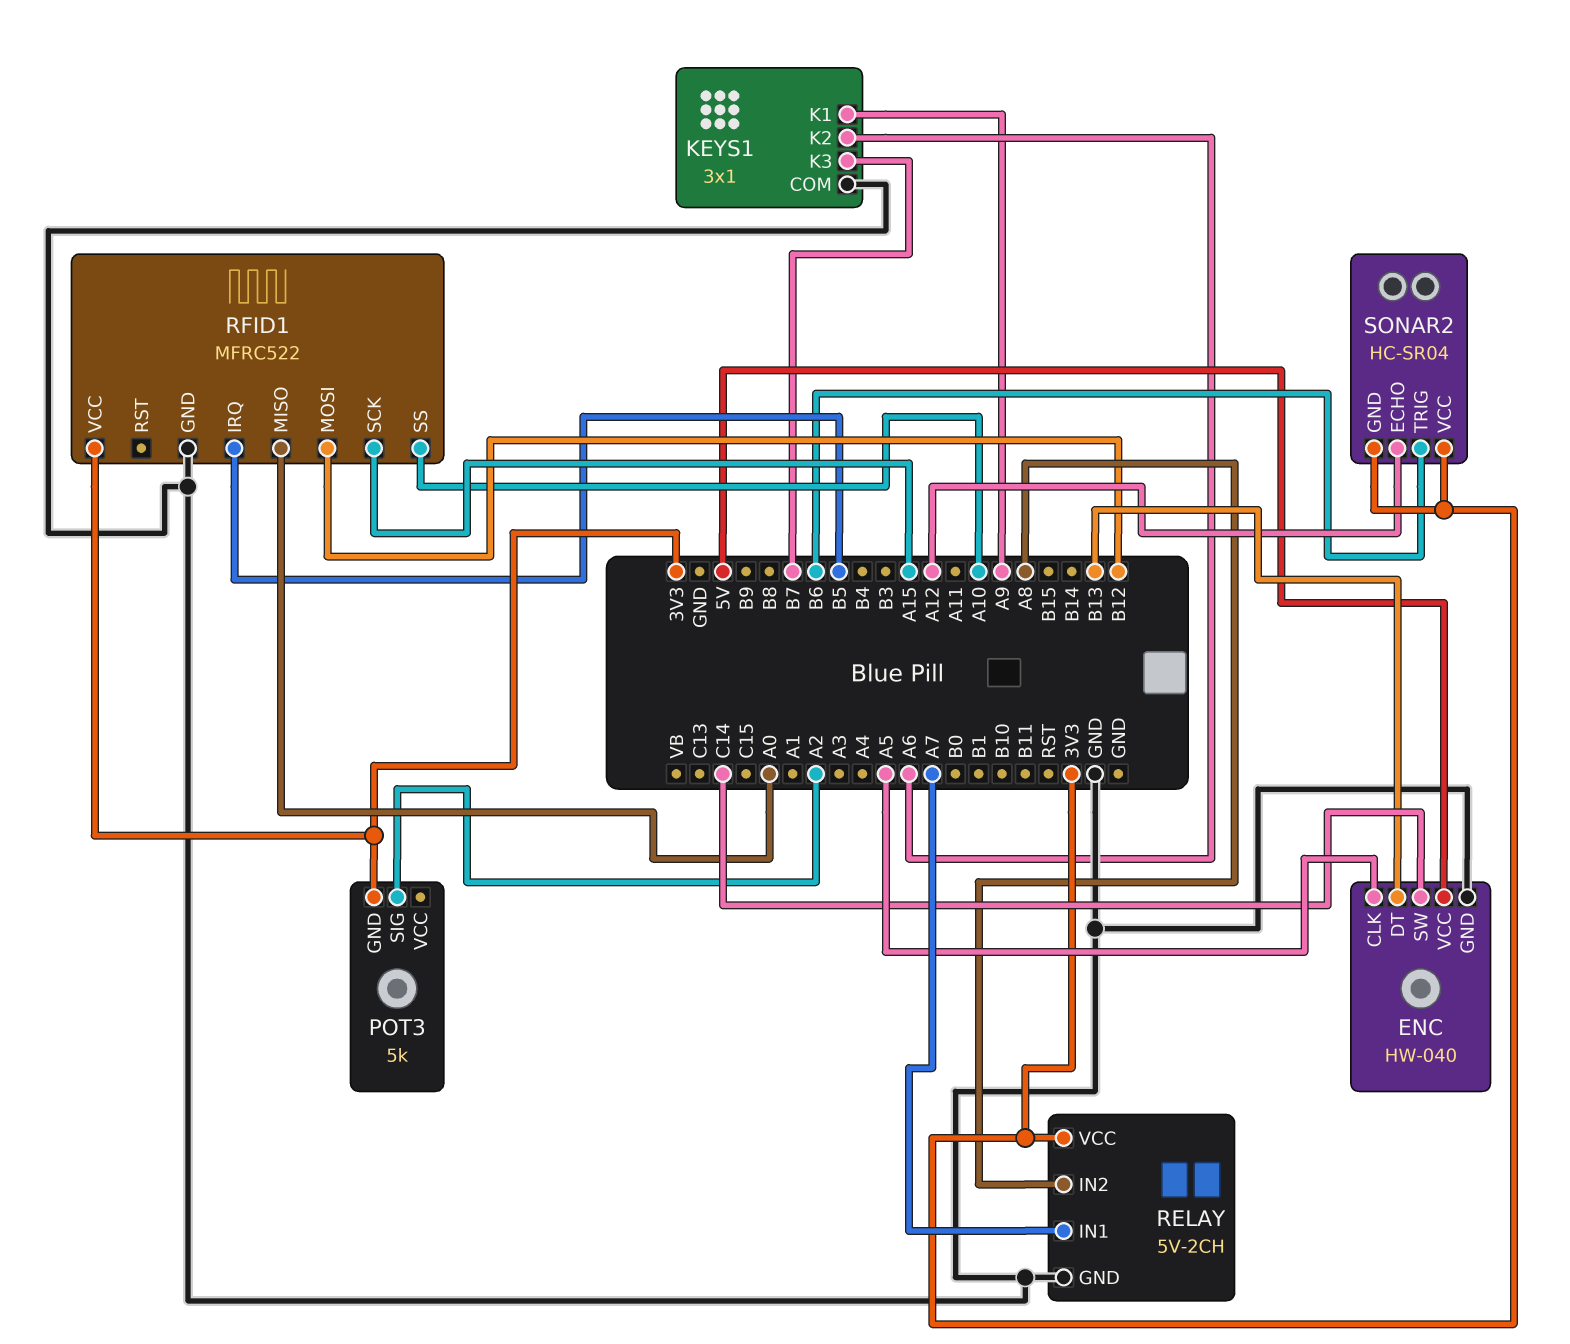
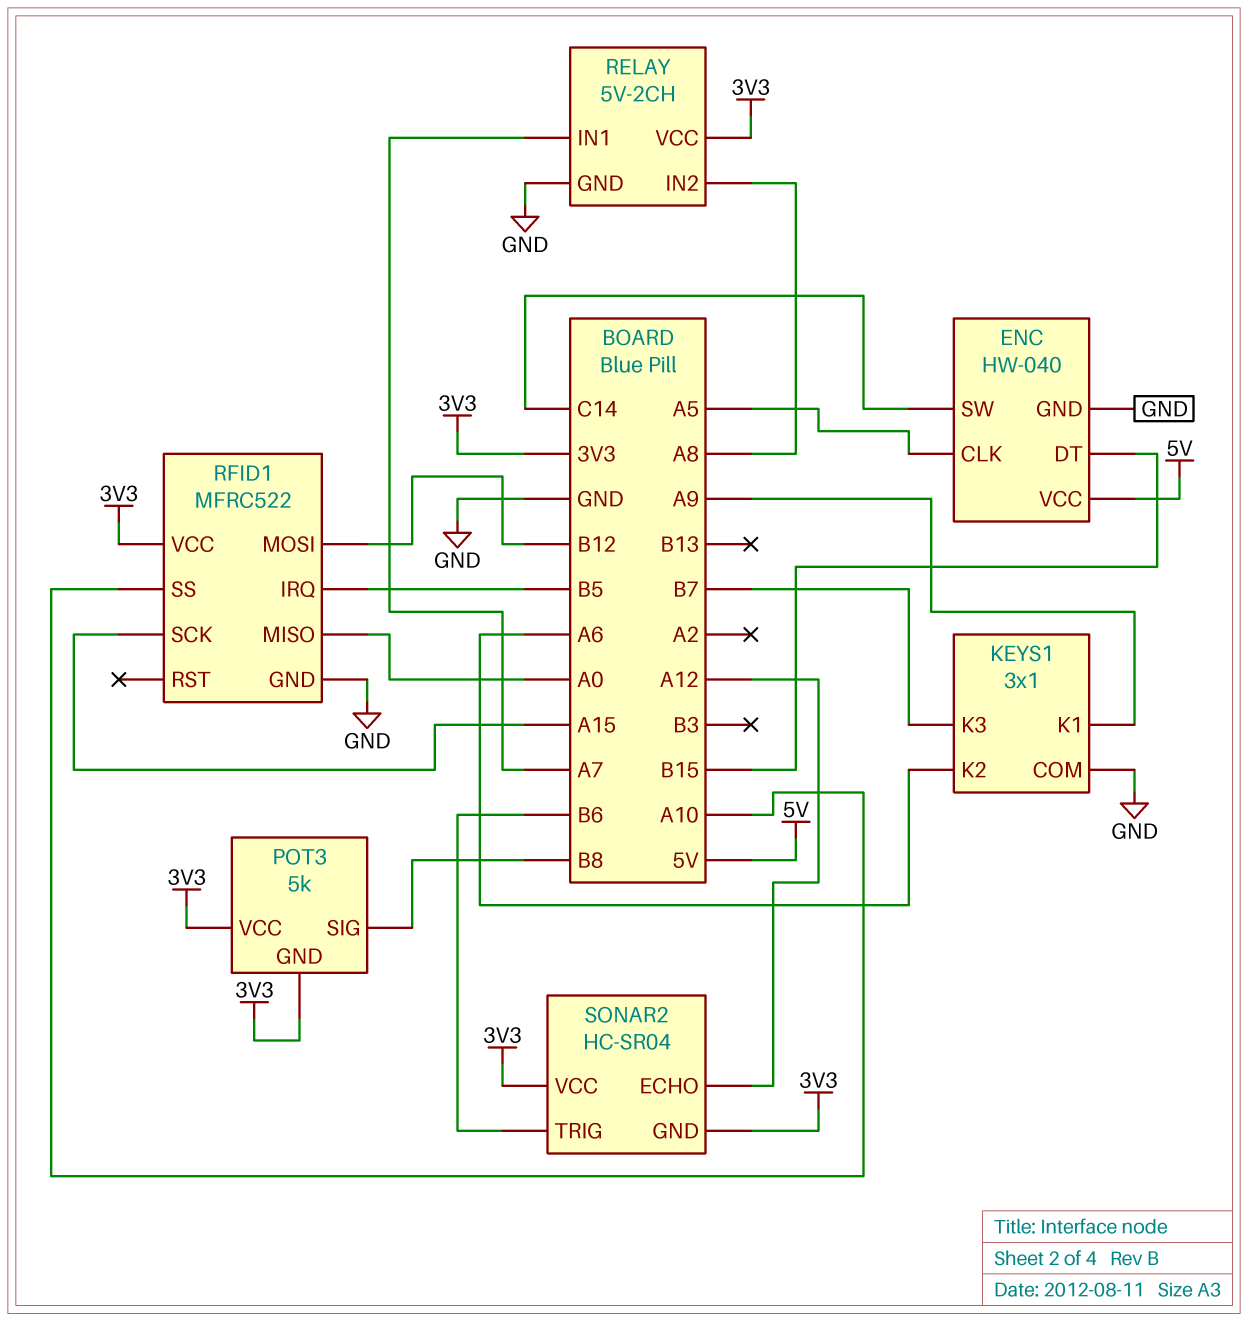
ENC pin DT: B13 -> B15
POT3 pin SIG: A2 -> B8
POT3 pin VCC: none -> 3V3

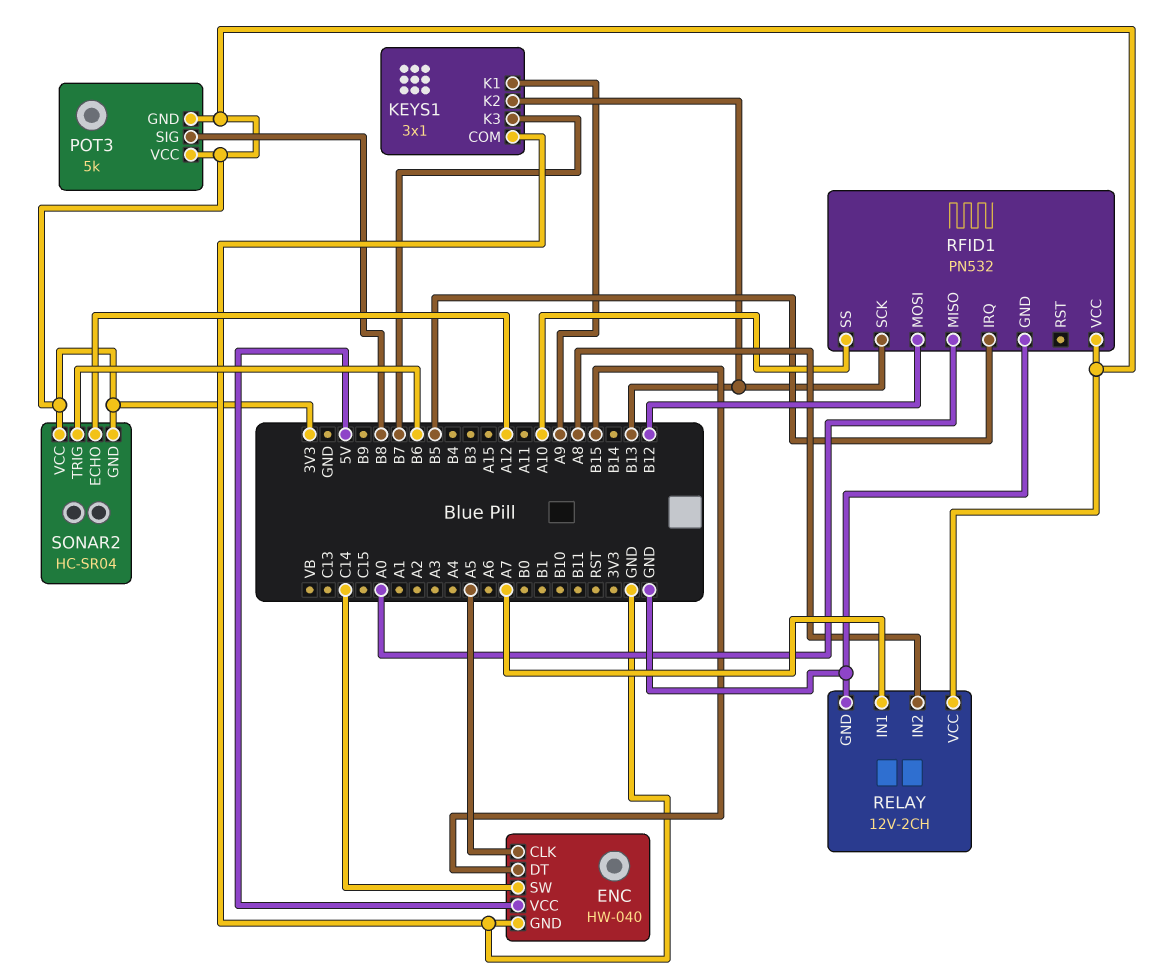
KEYS1 pin K2: A6 -> B13
RELAY: 5V-2CH -> 12V-2CH
RFID1: MFRC522 -> PN532
RFID1 pin SCK: A15 -> B13

